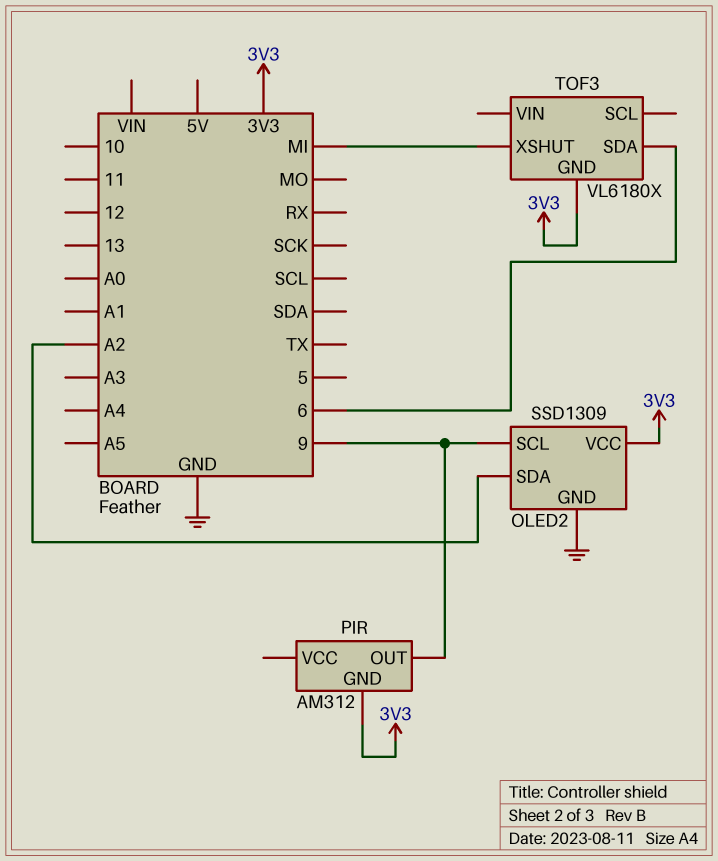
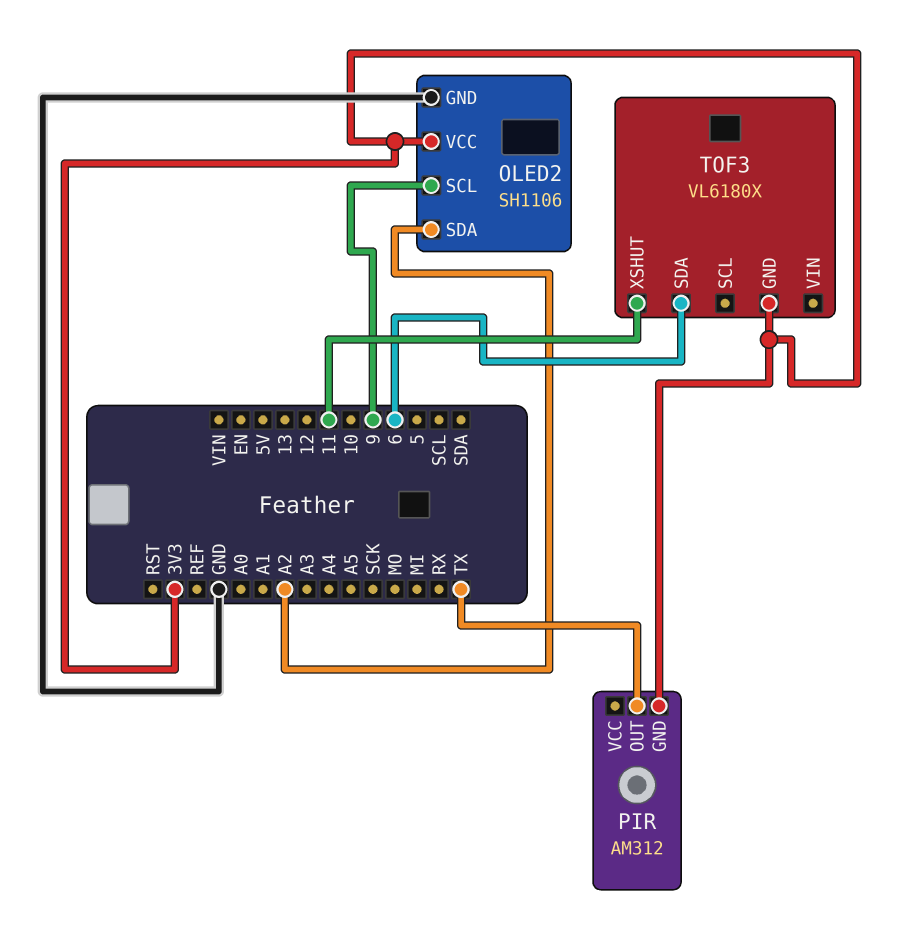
OLED2: SSD1309 -> SH1106
PIR pin OUT: 9 -> TX
TOF3 pin XSHUT: MI -> 11

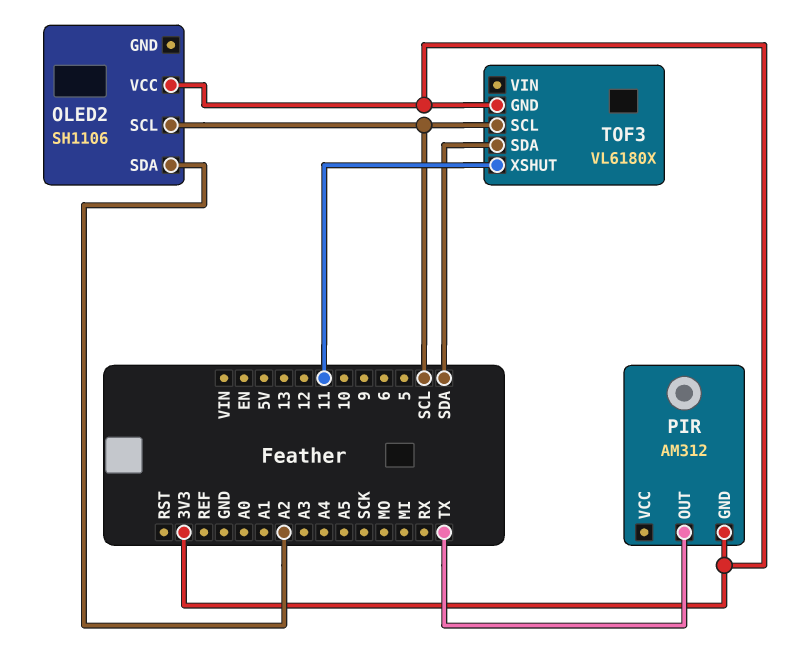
OLED2 pin GND: GND -> none
OLED2 pin SCL: 9 -> SCL
TOF3 pin SCL: none -> SCL
TOF3 pin SDA: 6 -> SDA

